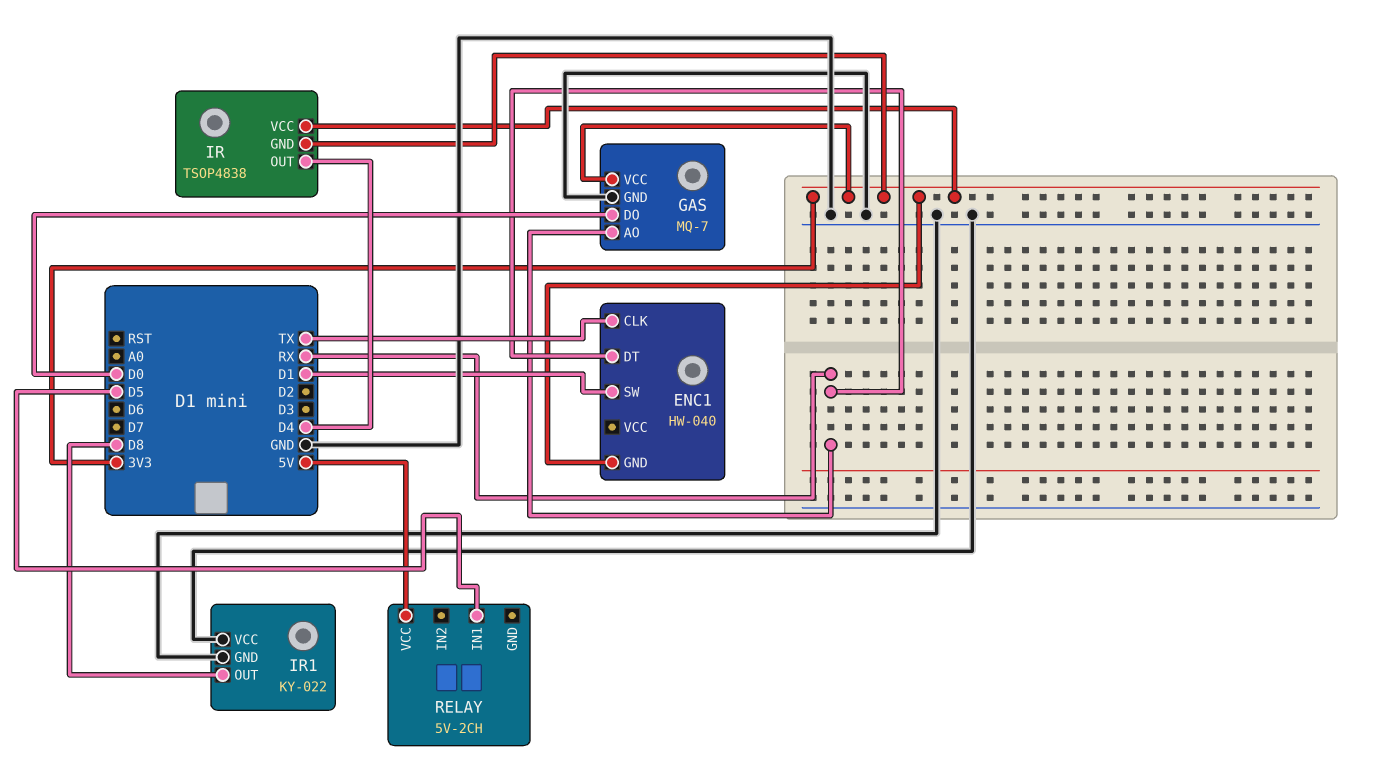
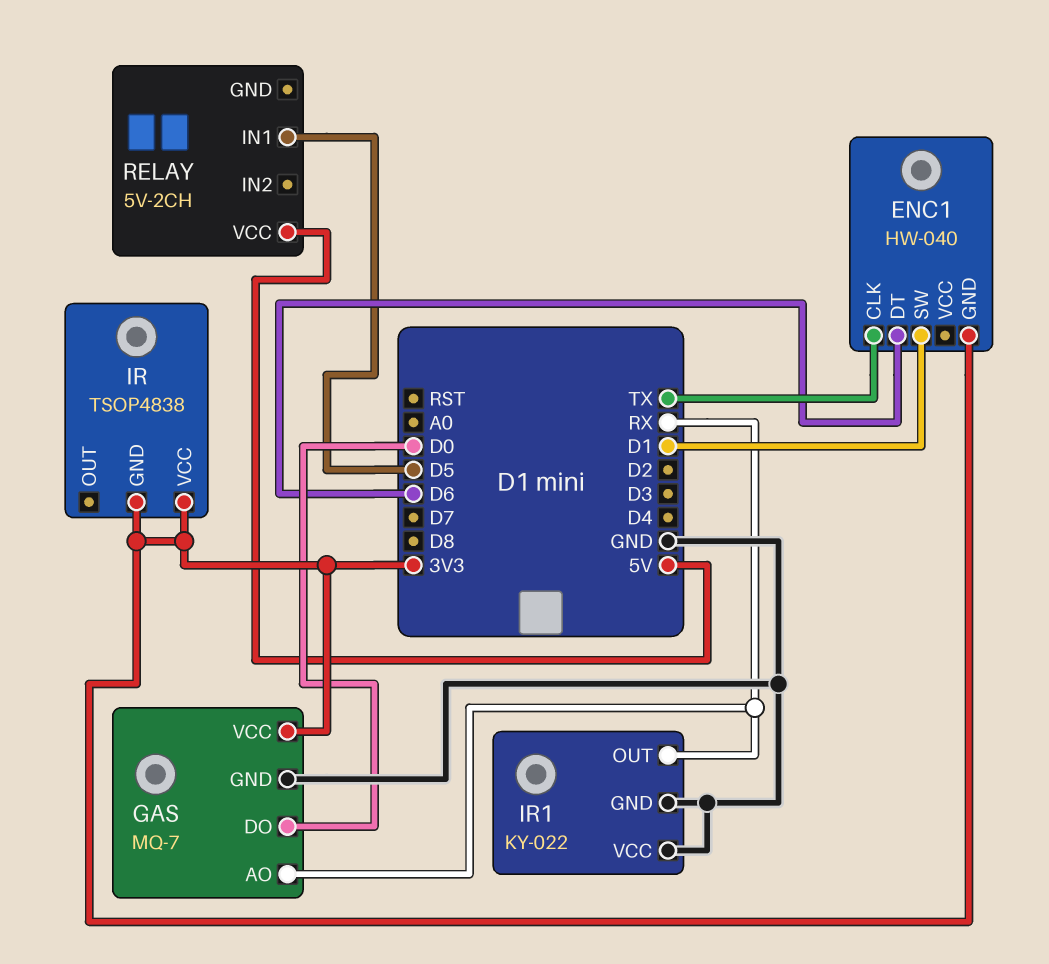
ENC1 pin DT: RX -> D6
IR pin OUT: D4 -> none
IR1 pin OUT: D8 -> RX

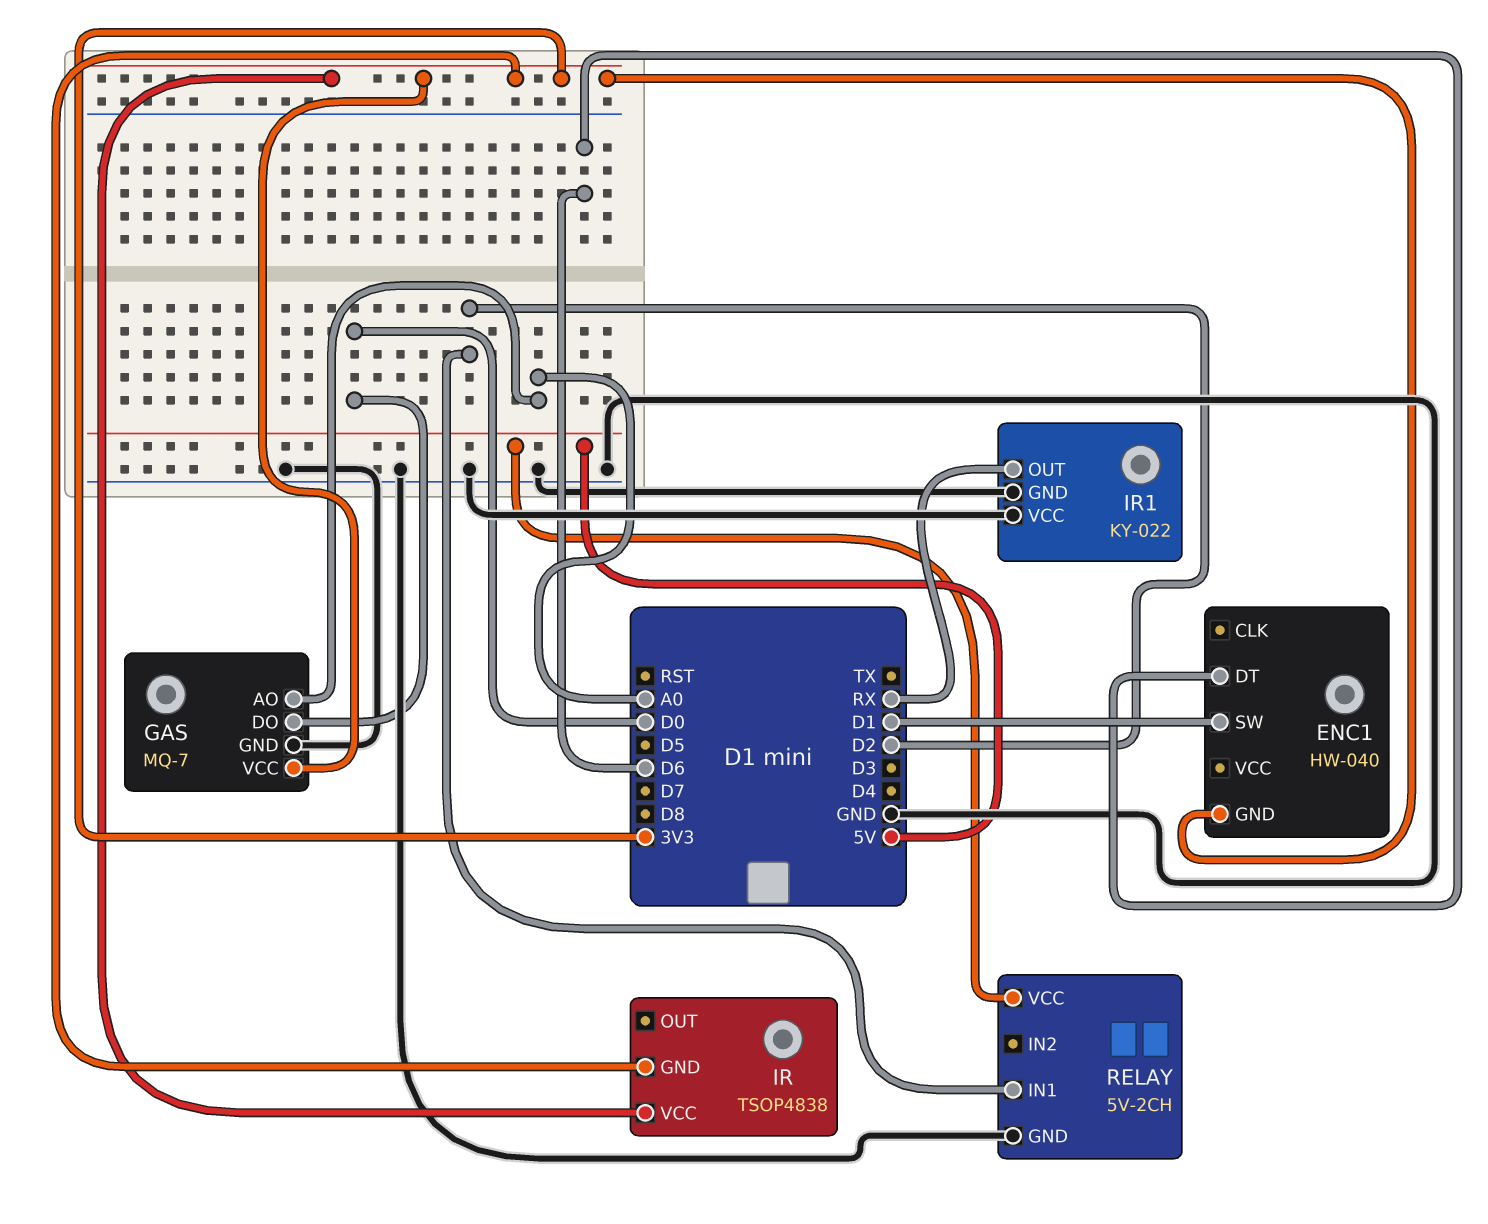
ENC1 pin CLK: TX -> none
GAS pin AO: RX -> A0
RELAY pin GND: none -> GND
RELAY pin IN1: D5 -> D2

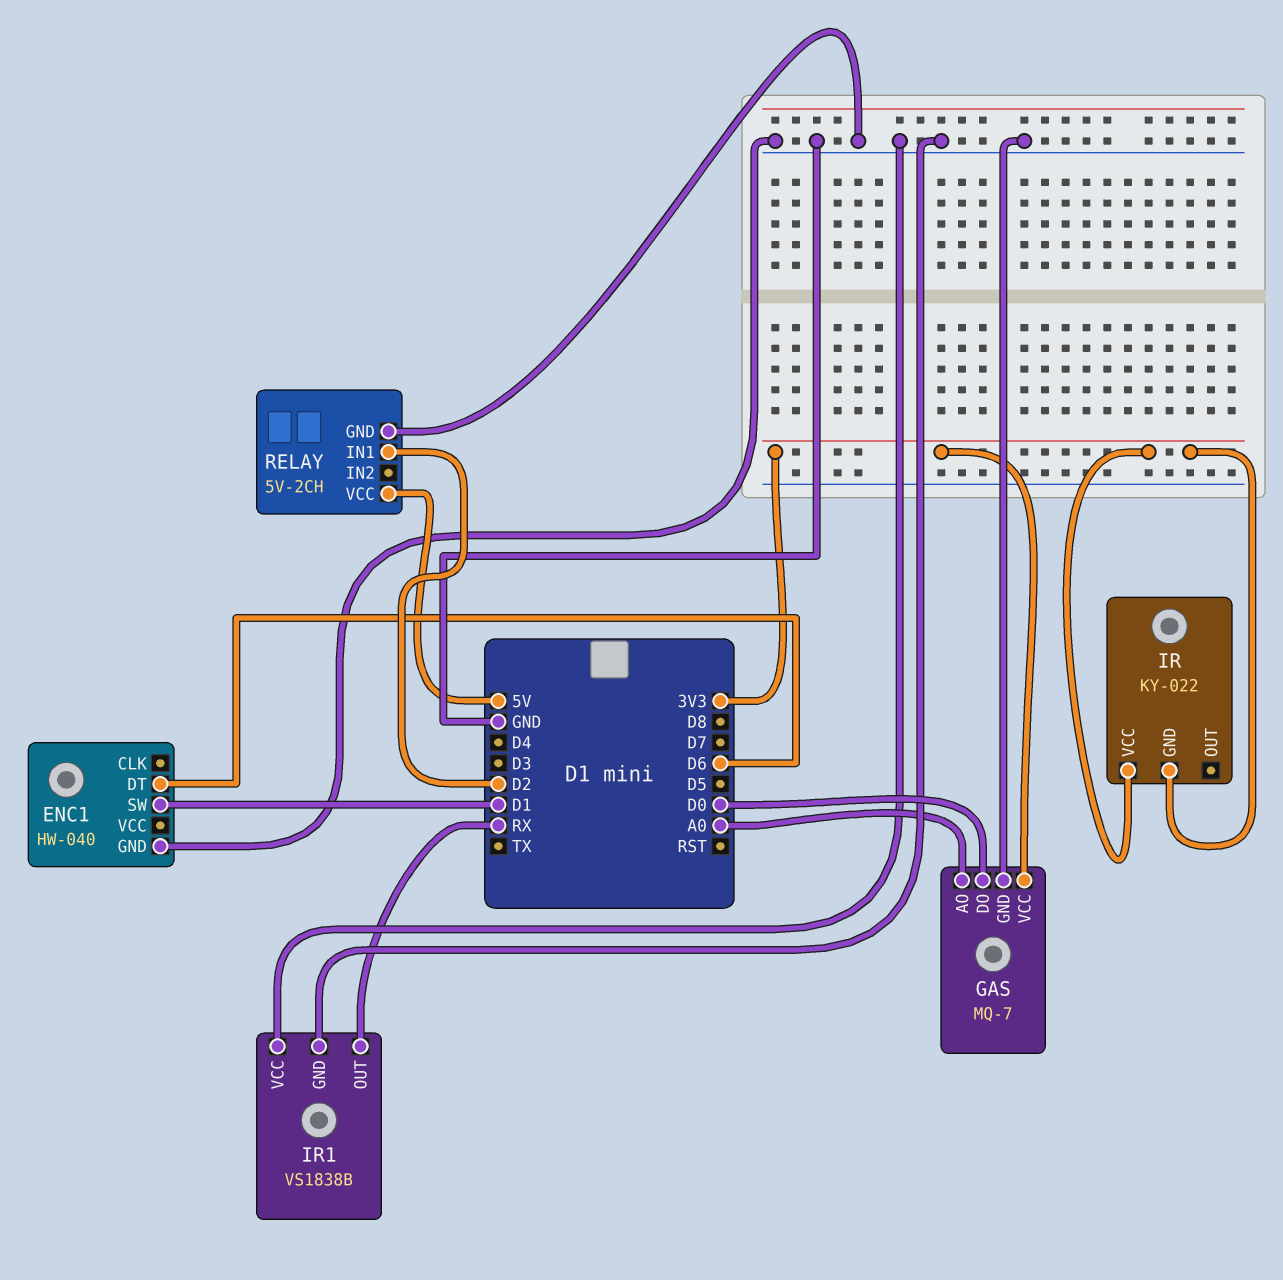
ENC1 pin GND: 3V3 -> GND
IR: TSOP4838 -> KY-022
IR1: KY-022 -> VS1838B

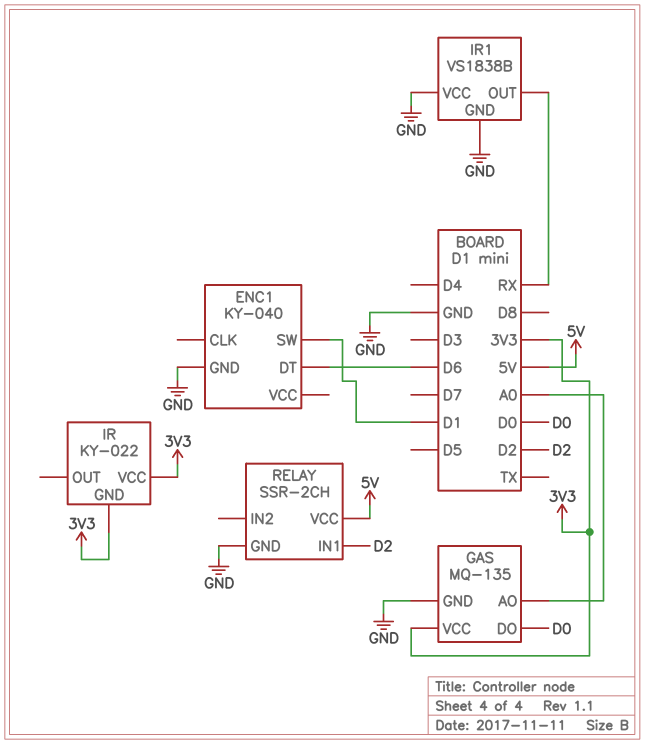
ENC1: HW-040 -> KY-040
GAS: MQ-7 -> MQ-135
RELAY: 5V-2CH -> SSR-2CH

